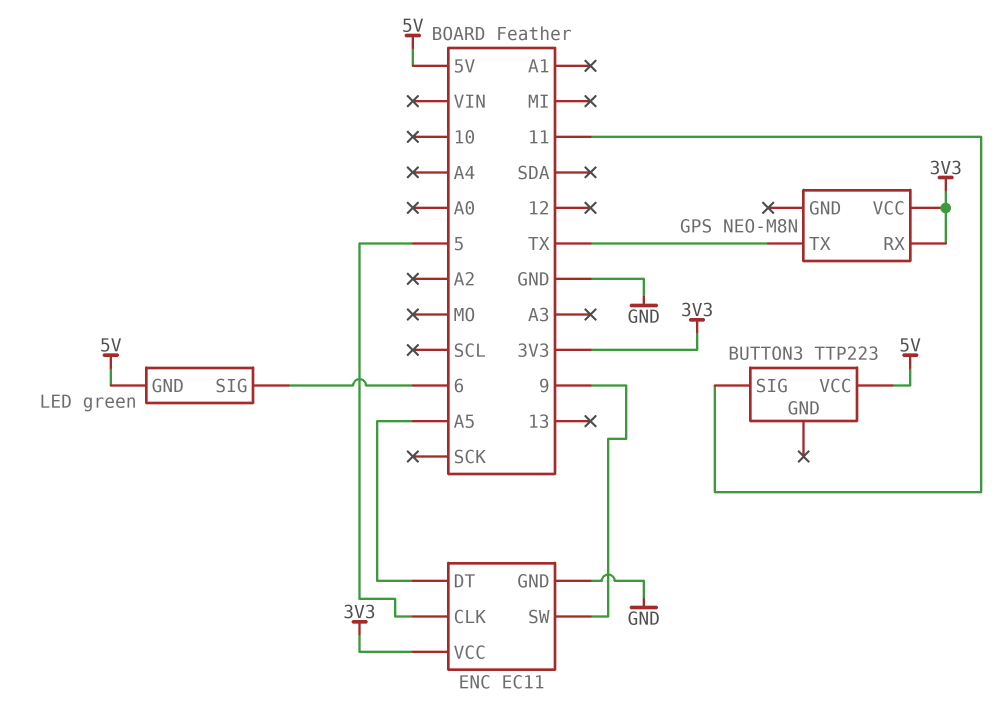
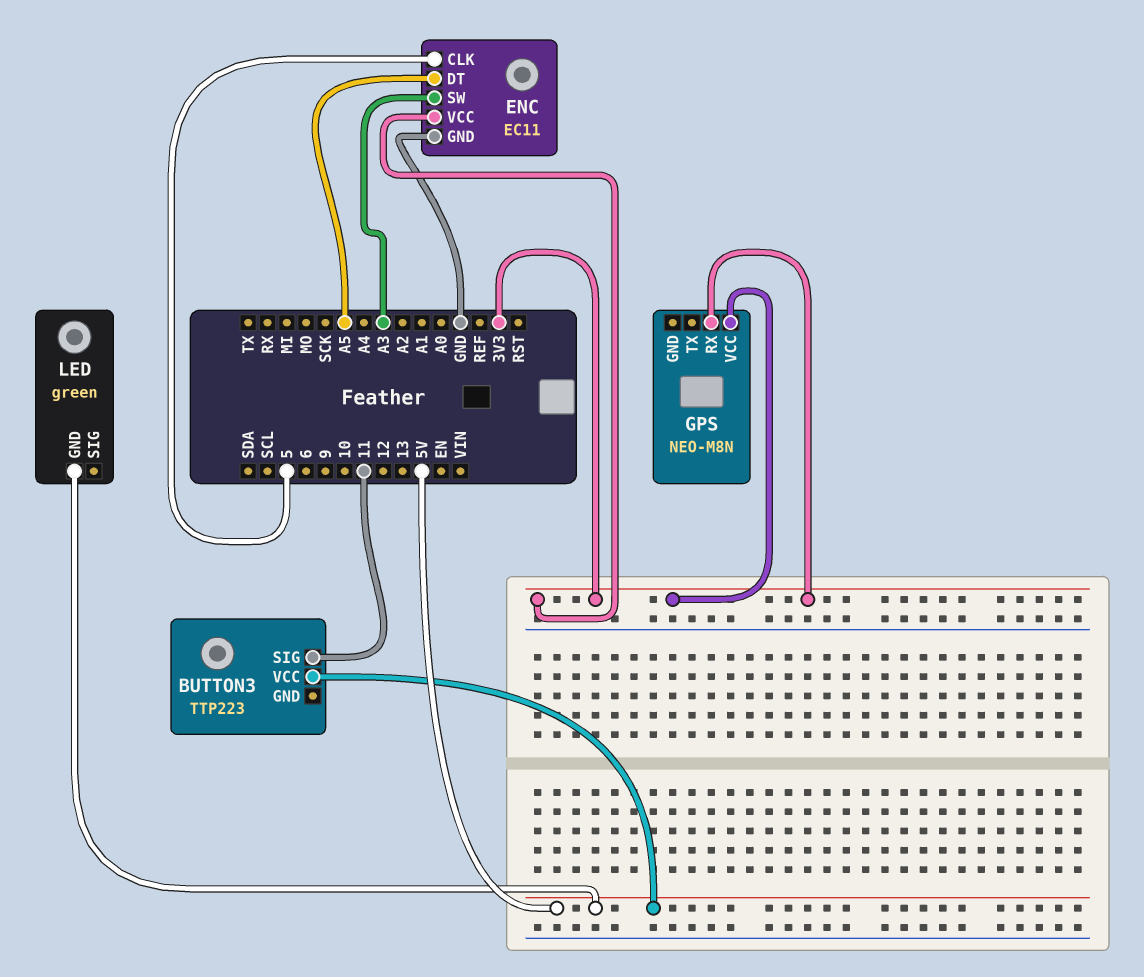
ENC pin SW: 9 -> A3
GPS pin TX: TX -> none
LED pin SIG: 6 -> none

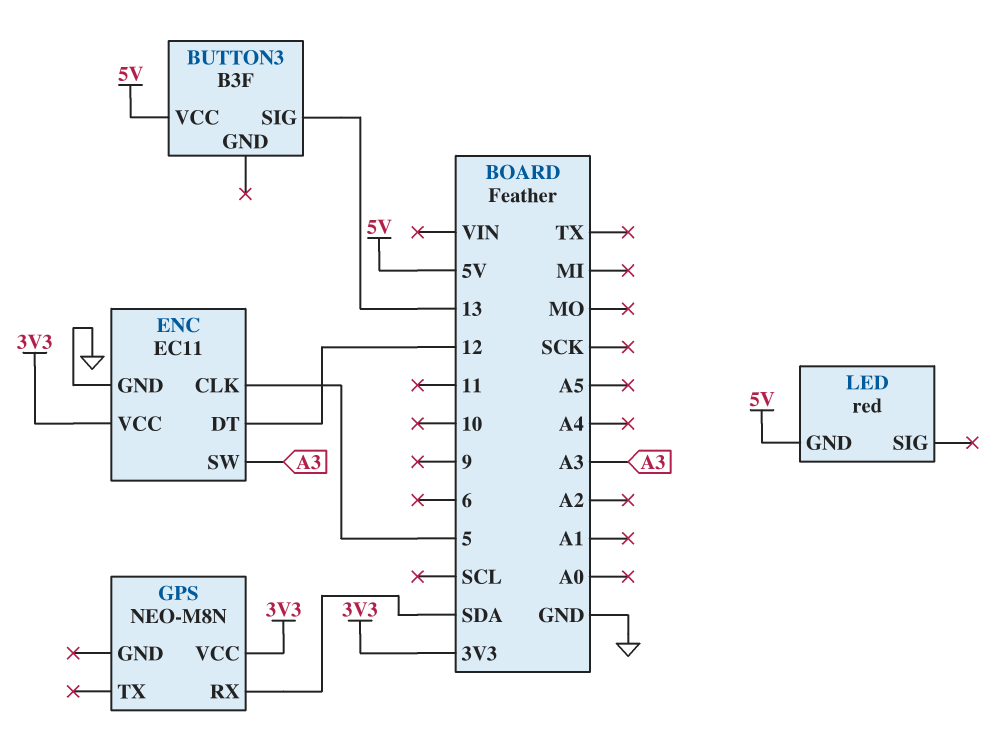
BUTTON3: TTP223 -> B3F
BUTTON3 pin SIG: 11 -> 13
ENC pin DT: A5 -> 12
GPS pin RX: 3V3 -> SDA
LED: green -> red

